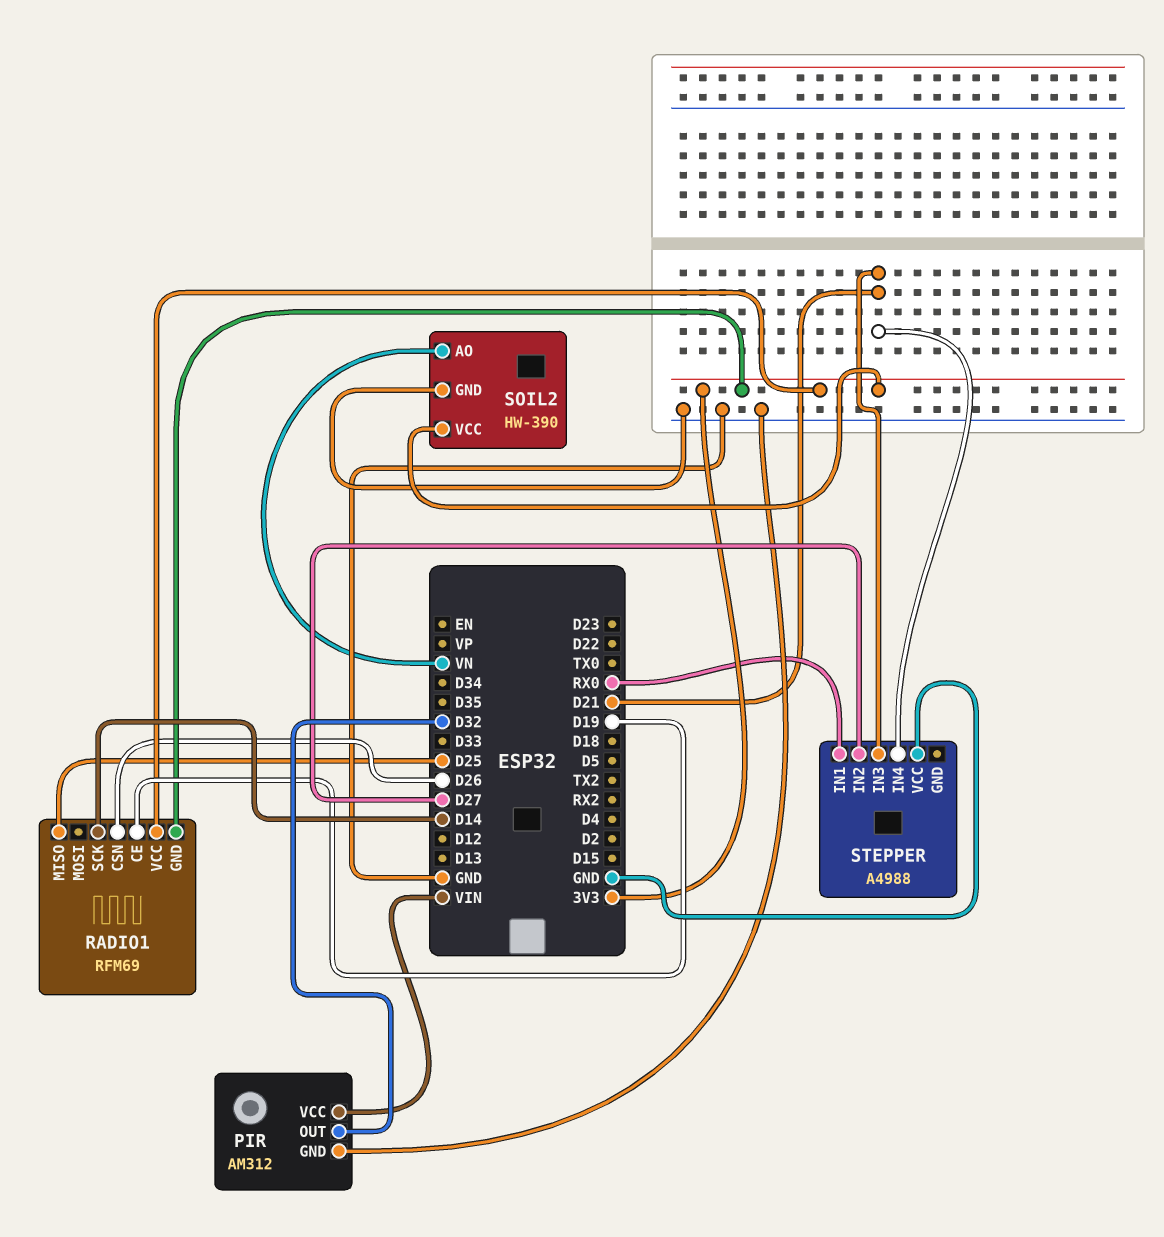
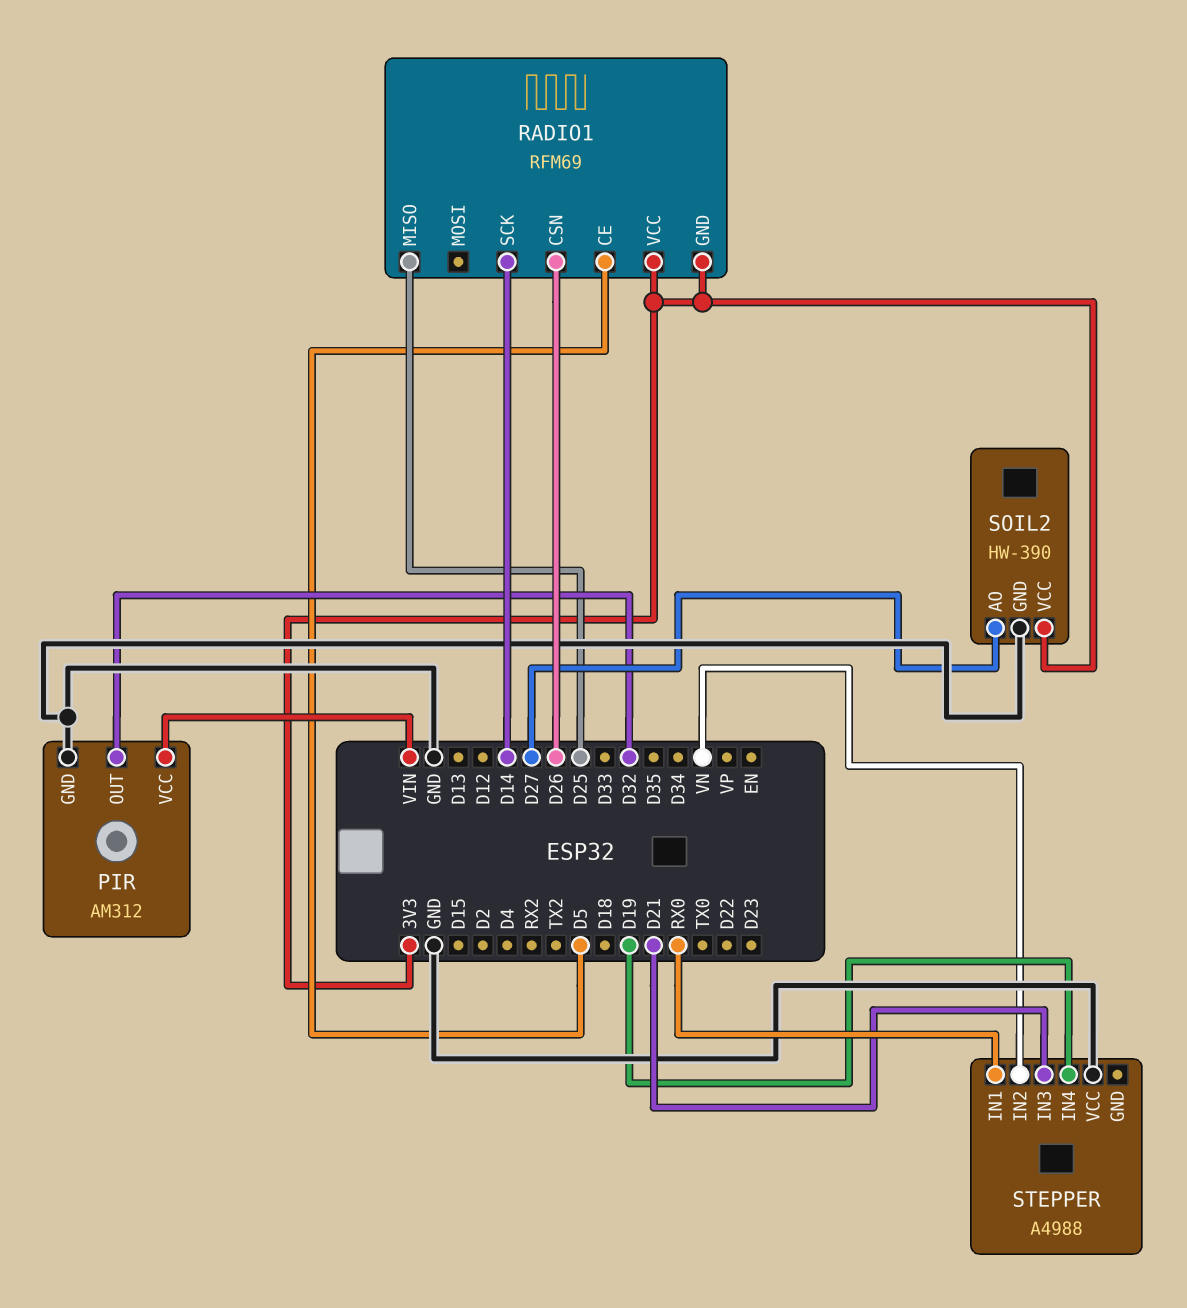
RADIO1 pin CE: D19 -> D5
SOIL2 pin AO: VN -> D27
STEPPER pin IN2: D27 -> VN
STEPPER pin IN4: D21 -> D19

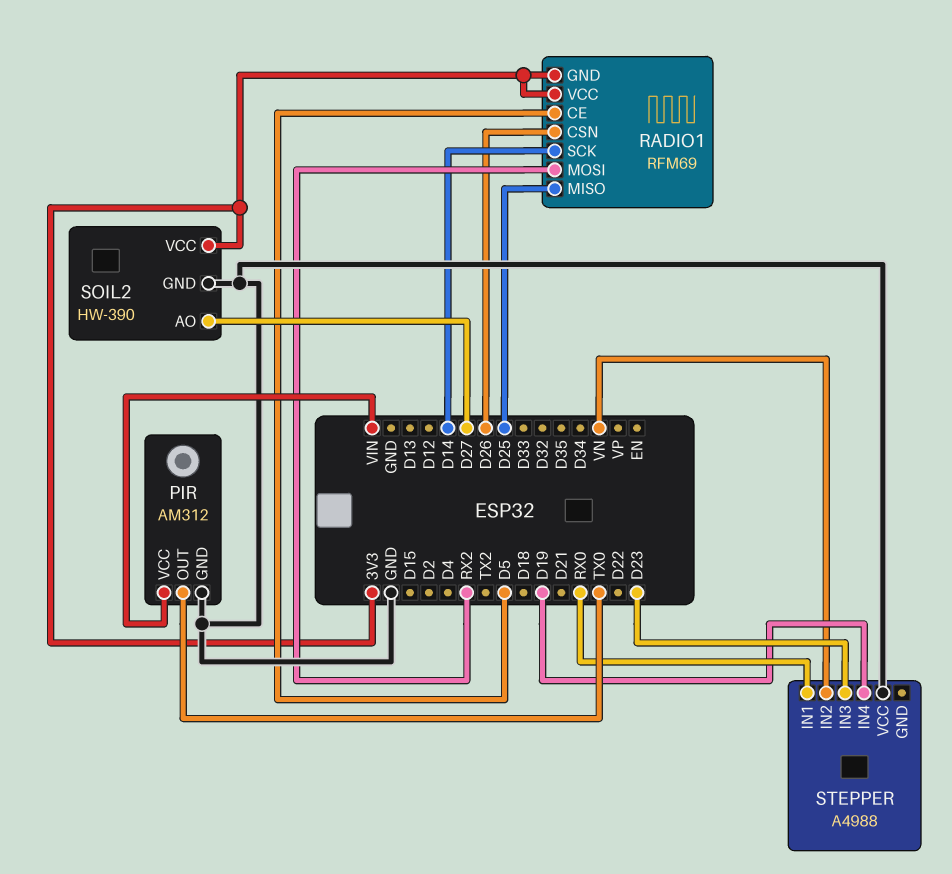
PIR pin OUT: D32 -> TX0
RADIO1 pin MOSI: none -> RX2
STEPPER pin IN3: D21 -> D23

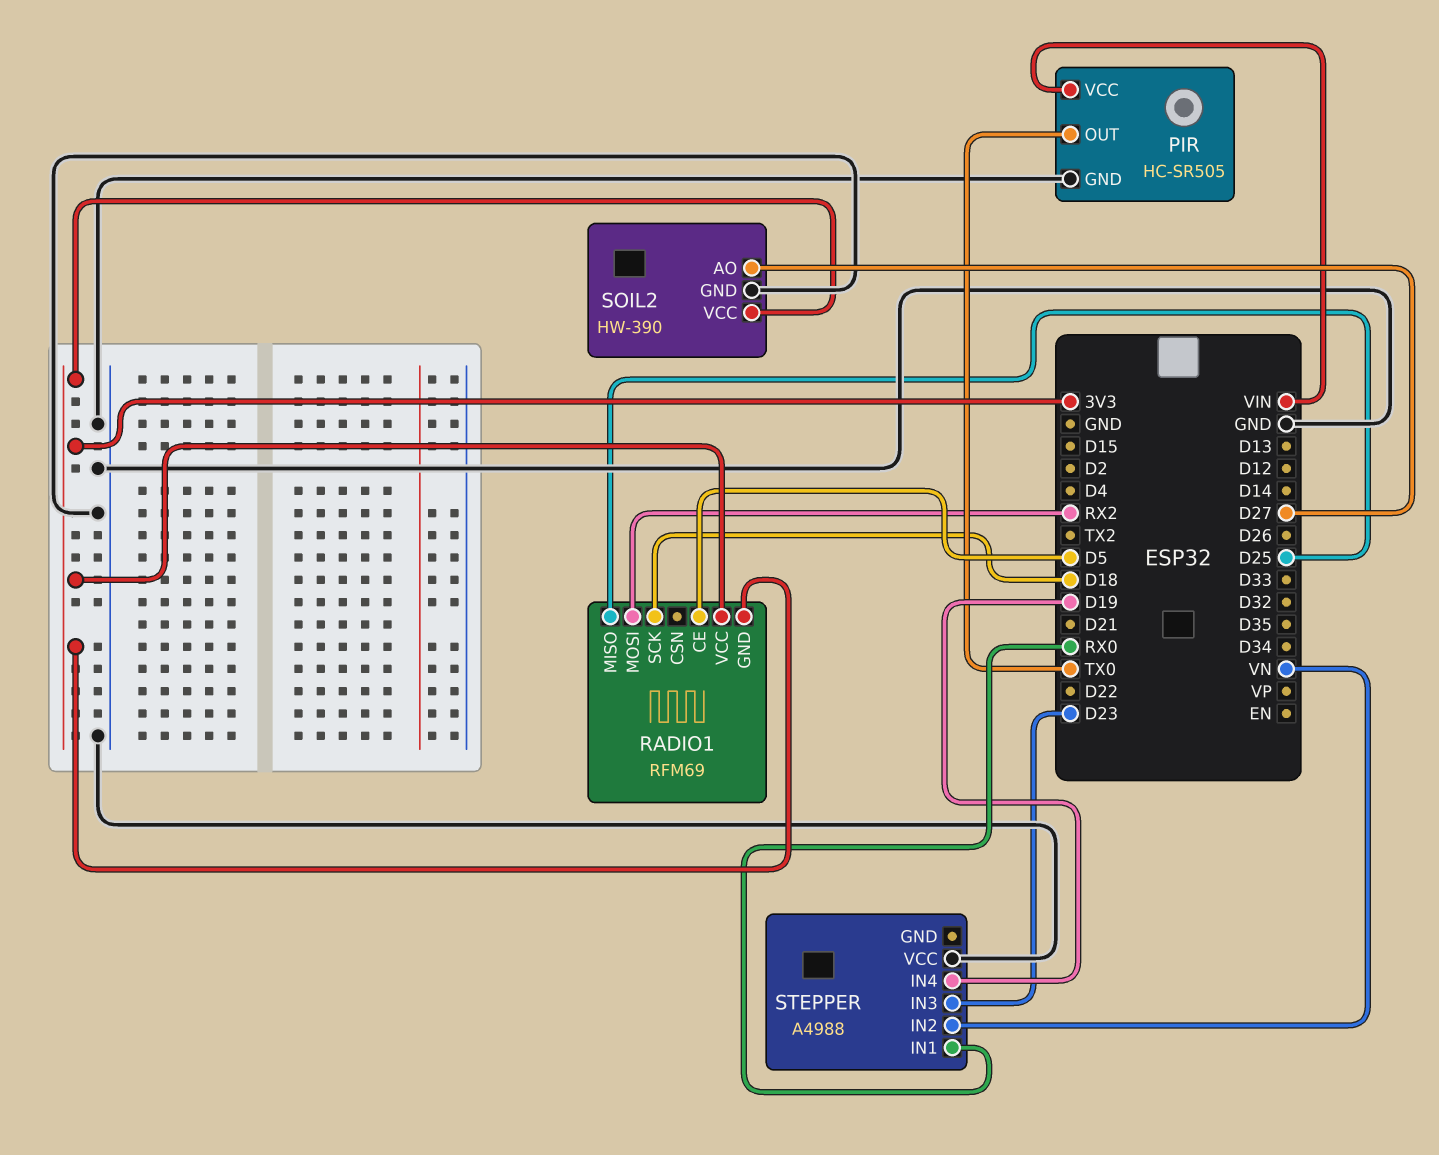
PIR: AM312 -> HC-SR505
RADIO1 pin CSN: D26 -> none
RADIO1 pin SCK: D14 -> D18

